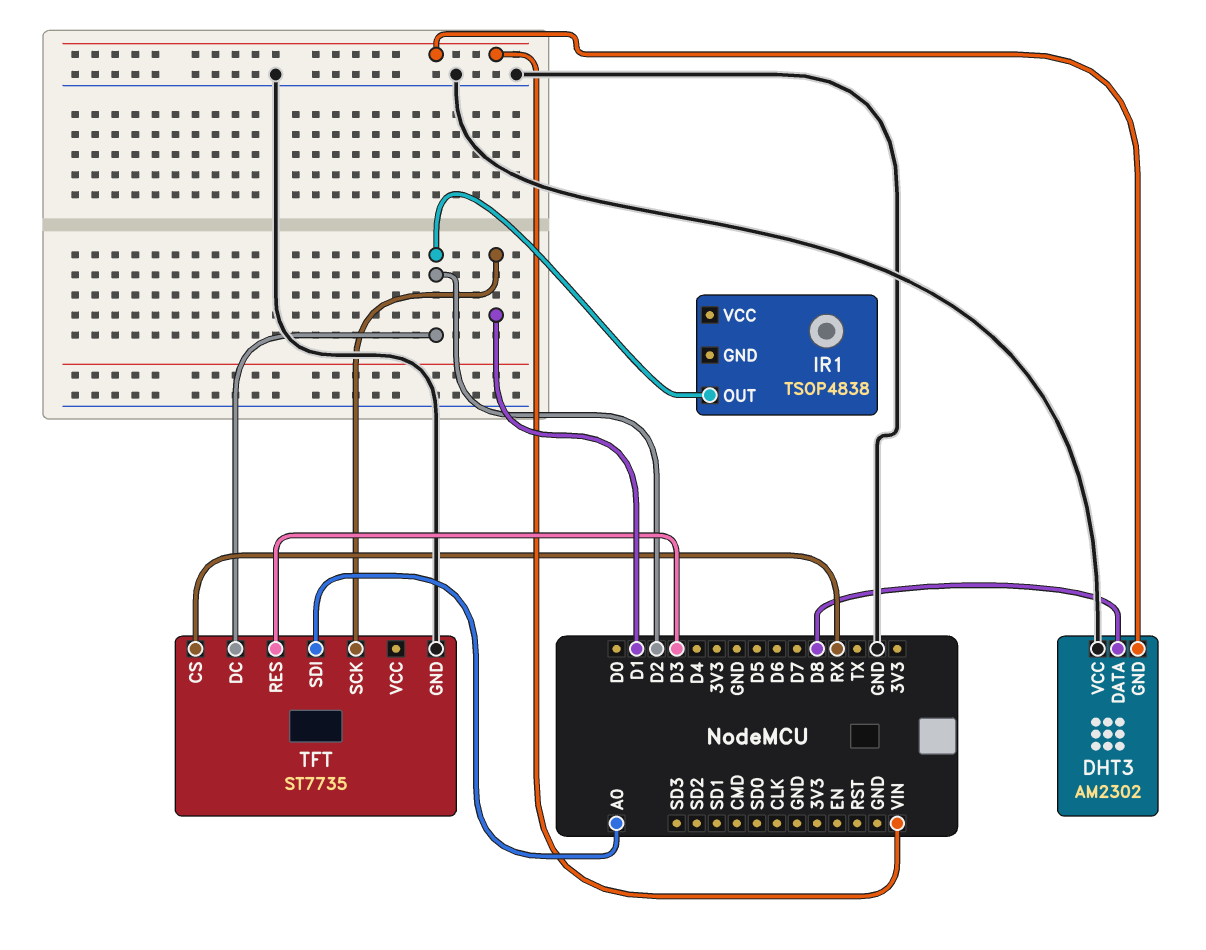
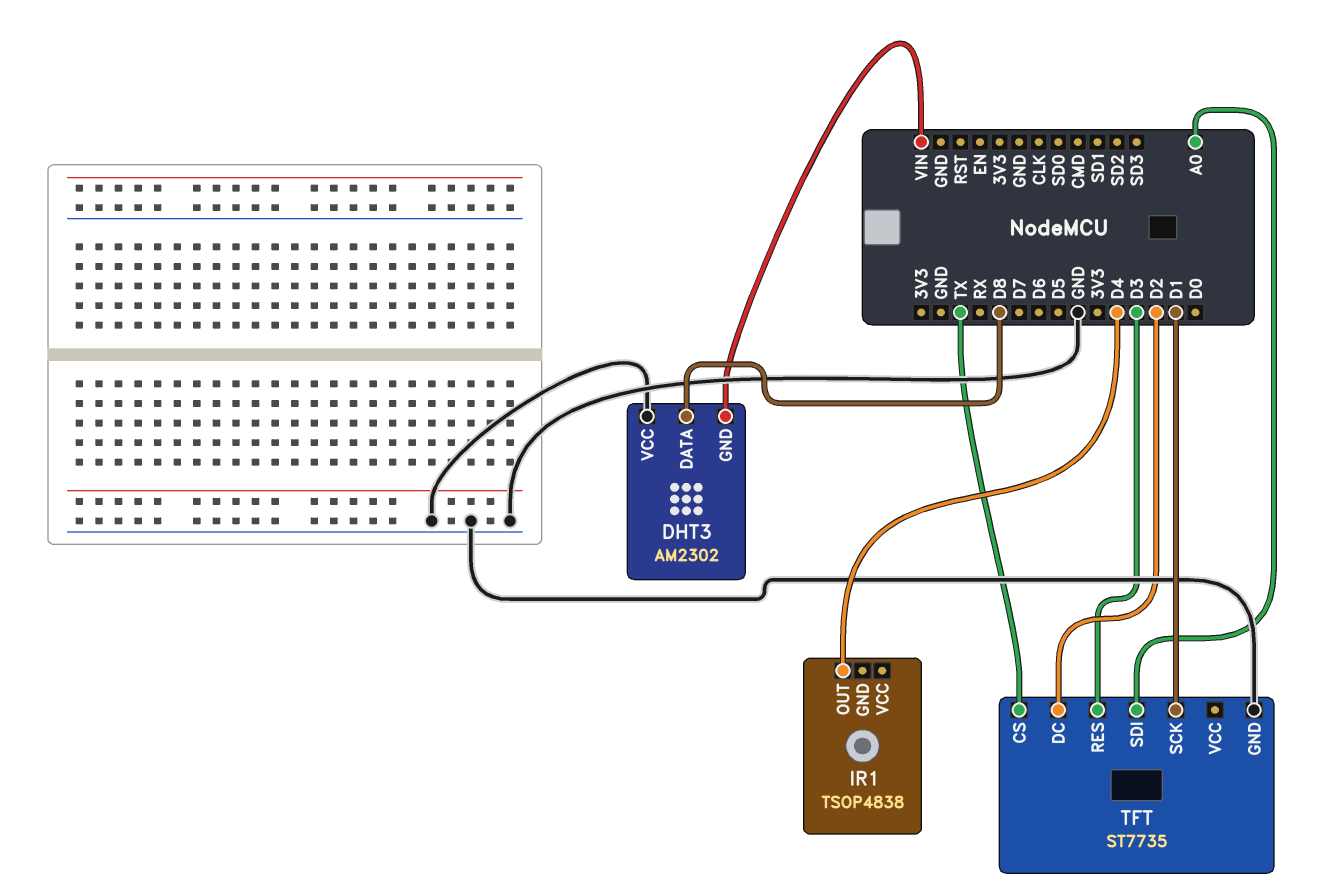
IR1 pin OUT: D2 -> D4
TFT pin CS: RX -> TX

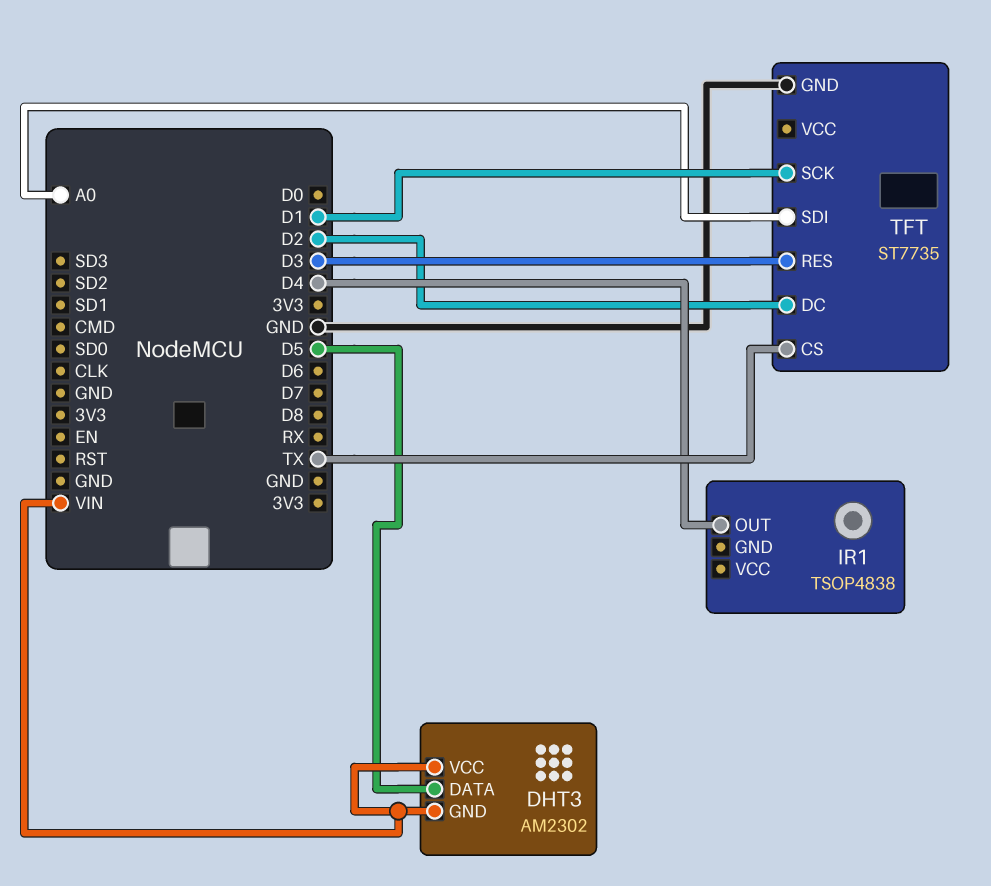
DHT3 pin DATA: D8 -> D5
DHT3 pin VCC: GND -> VIN

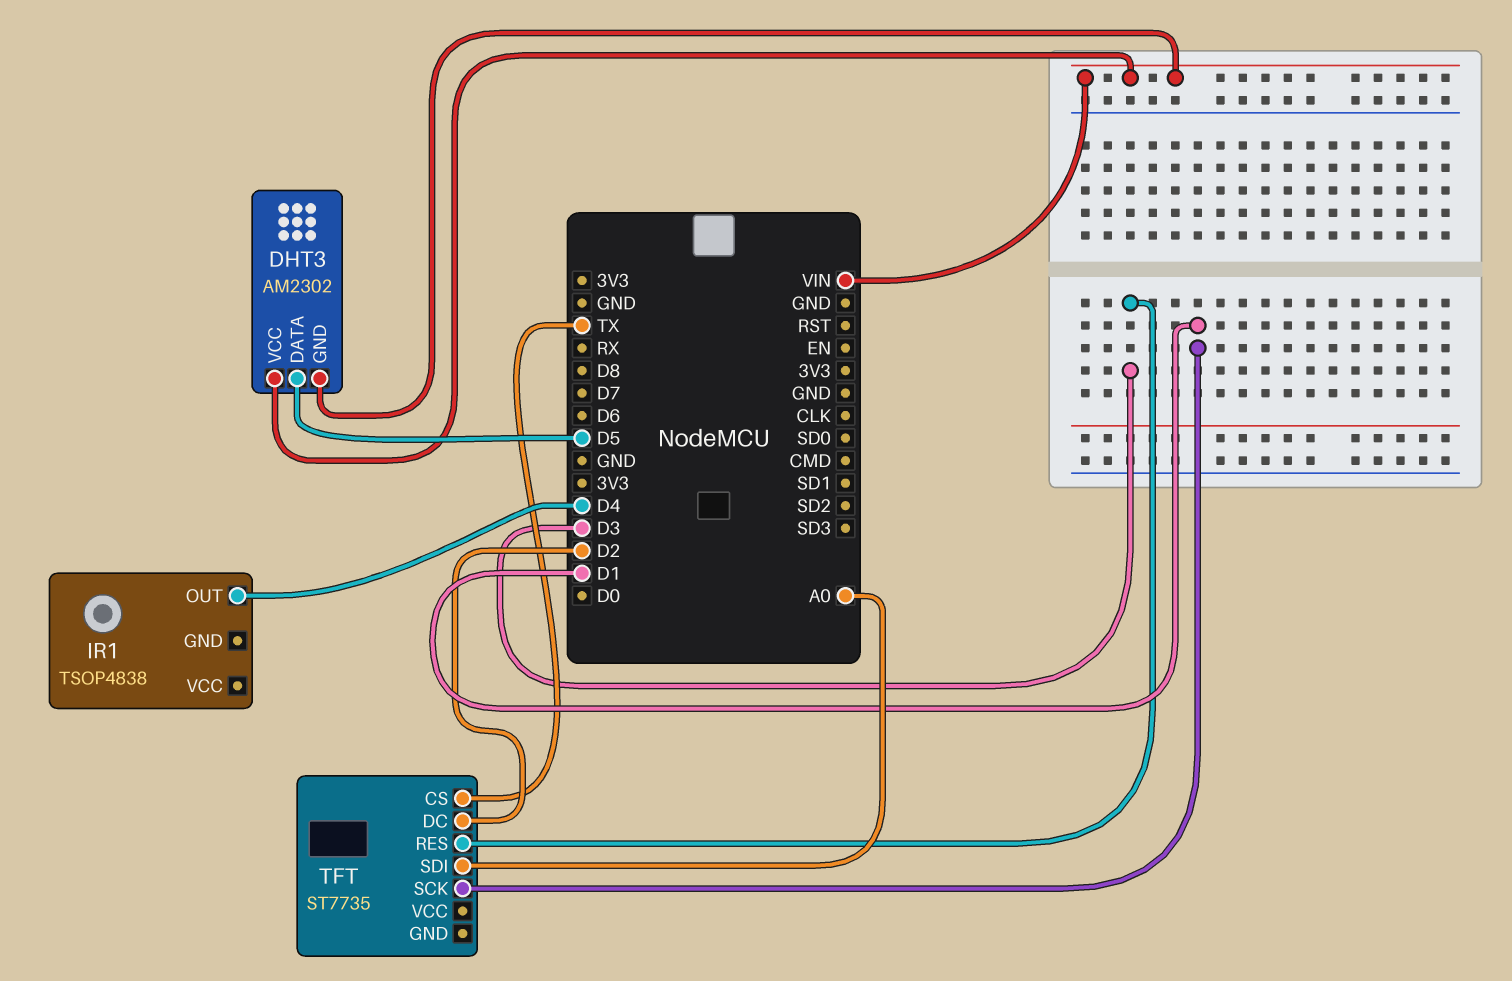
TFT pin GND: GND -> none

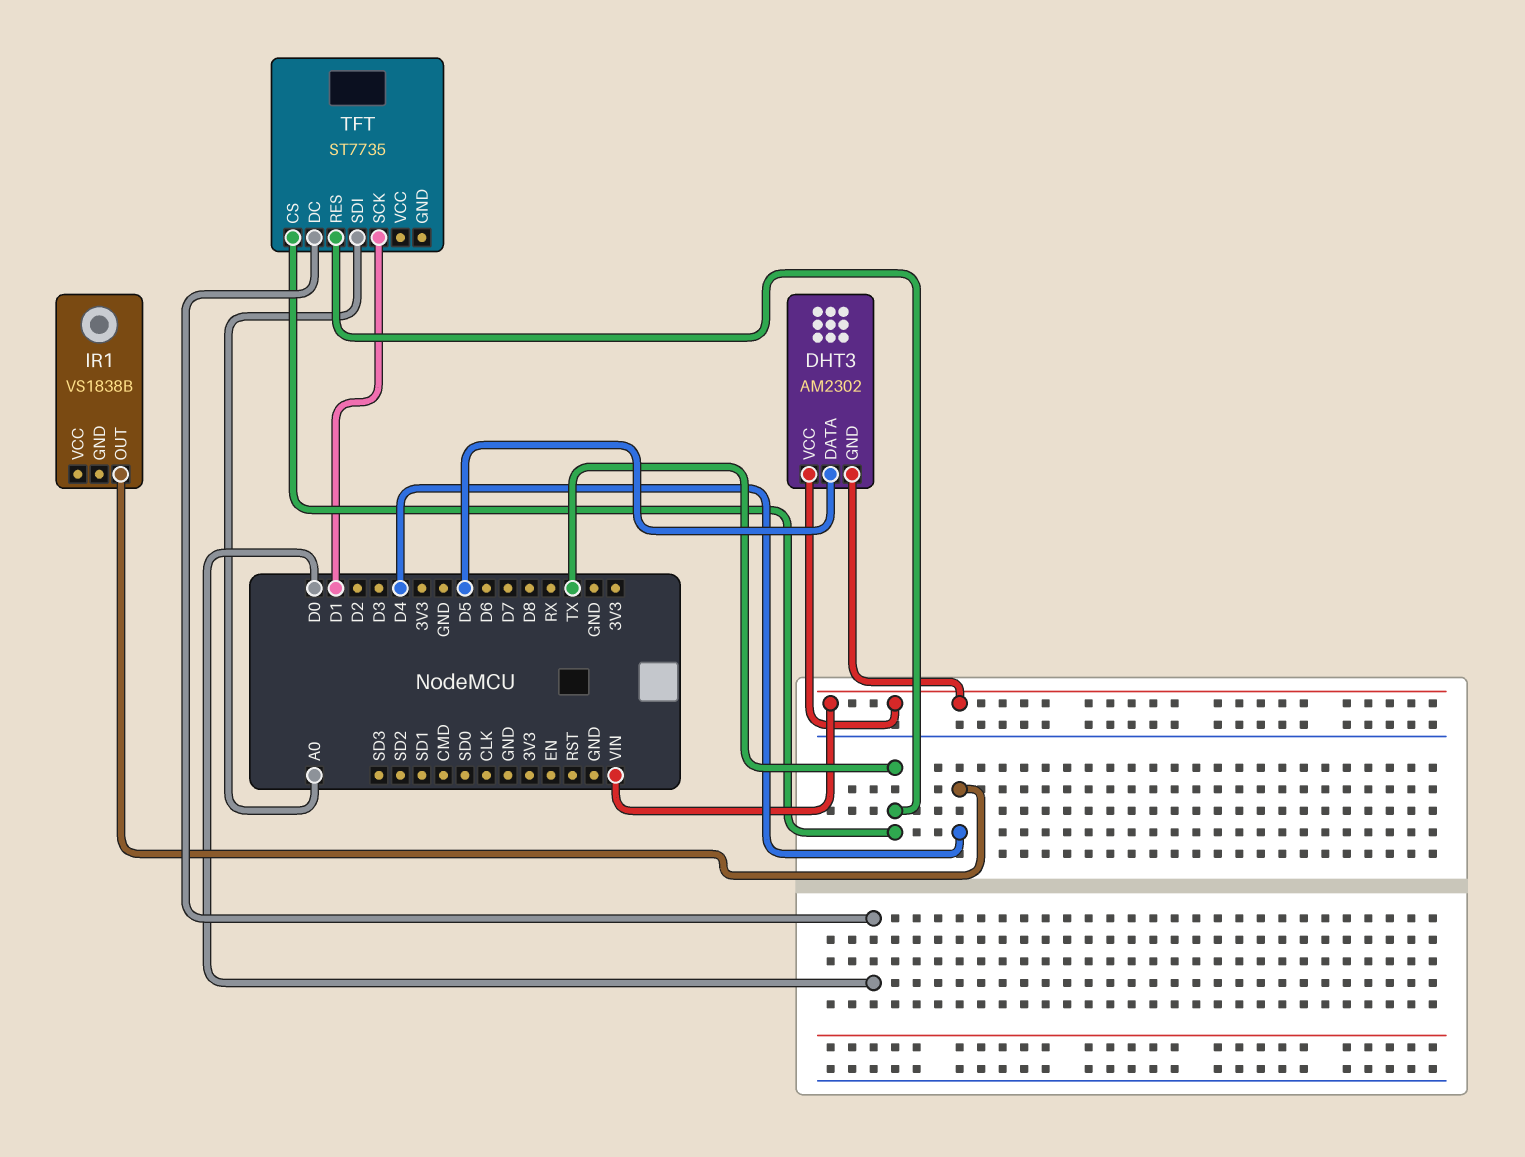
IR1: TSOP4838 -> VS1838B
TFT pin DC: D2 -> D0
TFT pin RES: D3 -> TX

